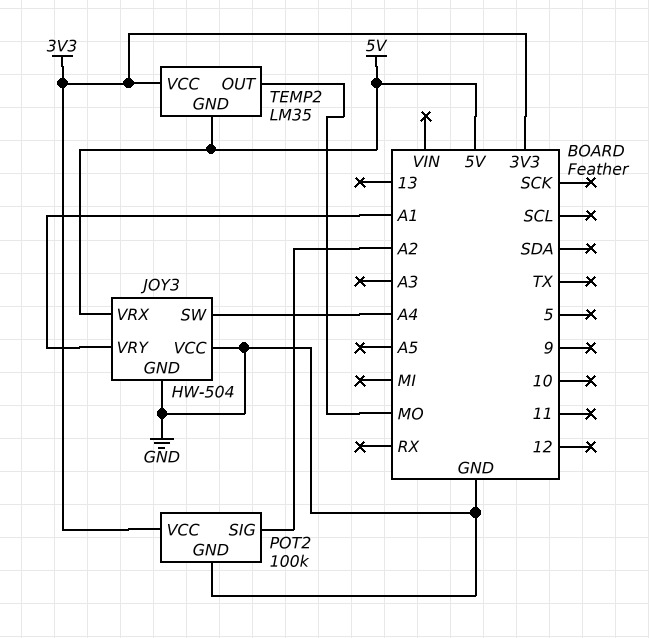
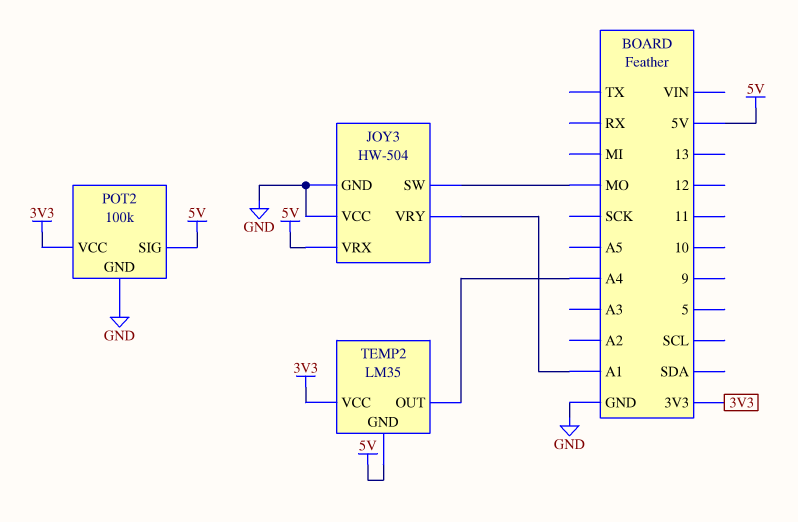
JOY3 pin SW: A4 -> MO
POT2 pin SIG: A2 -> 5V
TEMP2 pin OUT: MO -> A4

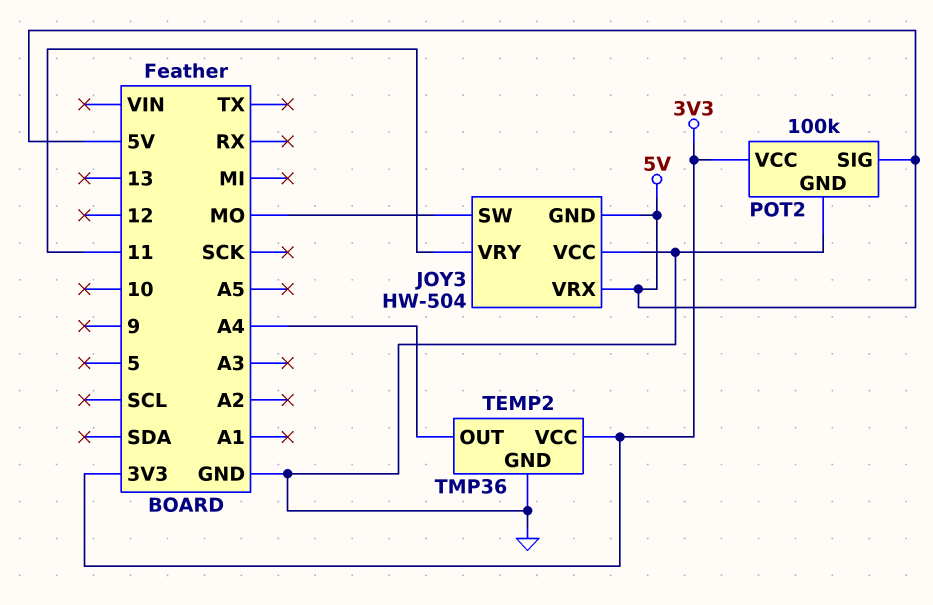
JOY3 pin GND: GND -> 5V
JOY3 pin VRY: A1 -> 11
TEMP2: LM35 -> TMP36
TEMP2 pin GND: 5V -> GND

